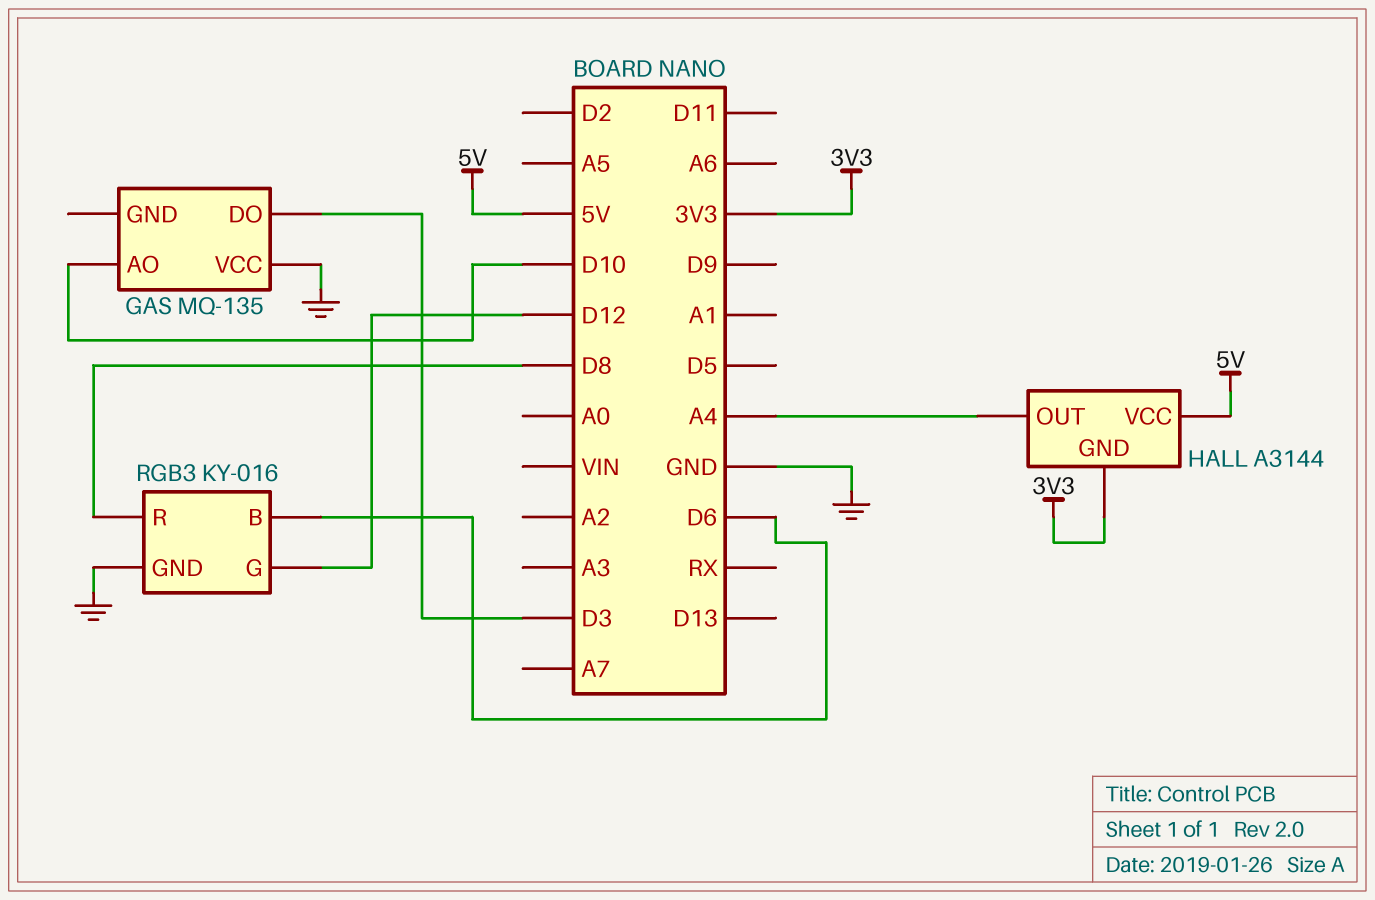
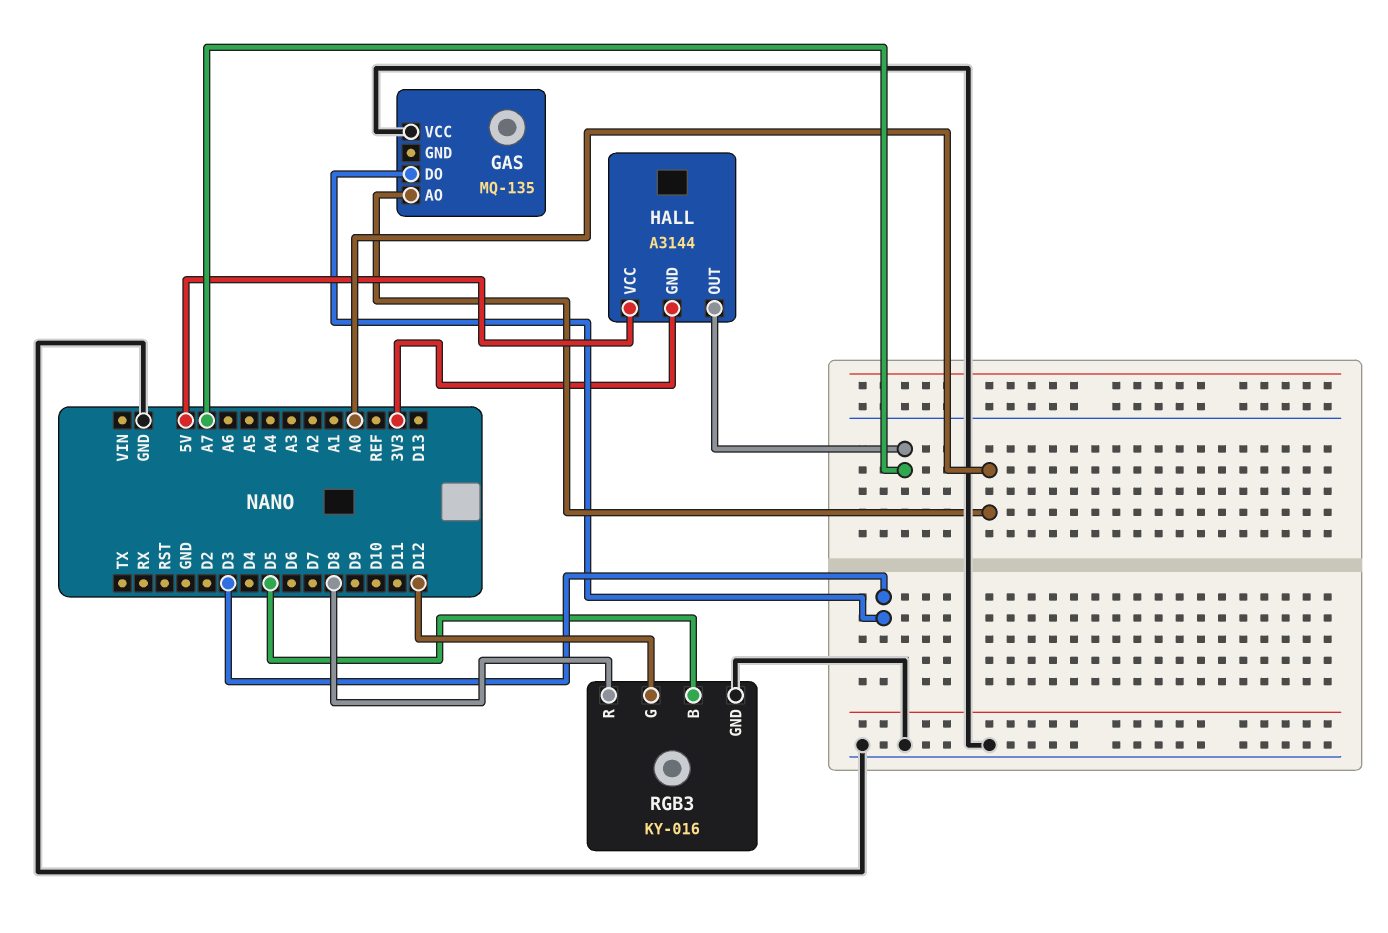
GAS pin AO: D10 -> A0
HALL pin OUT: A4 -> A7
RGB3 pin B: D6 -> D5

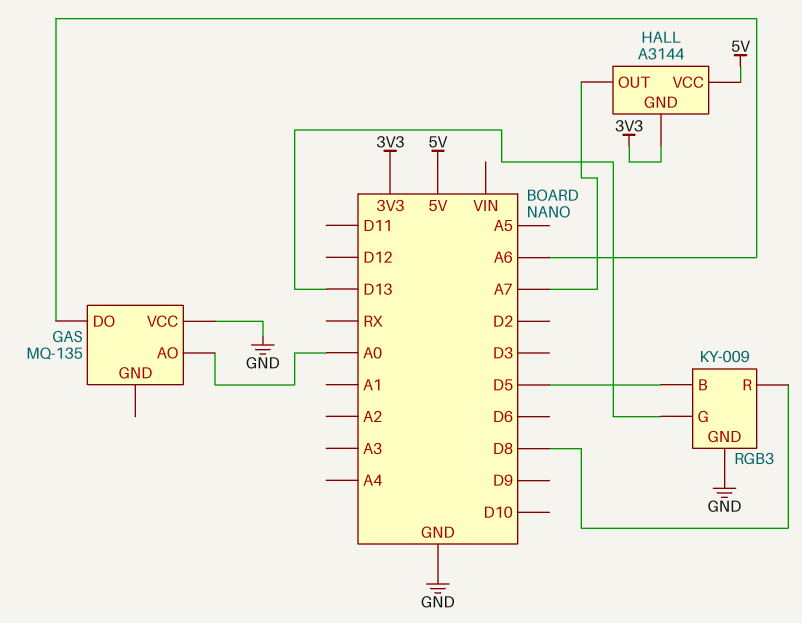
GAS pin DO: D3 -> A6
RGB3: KY-016 -> KY-009
RGB3 pin G: D12 -> D13

